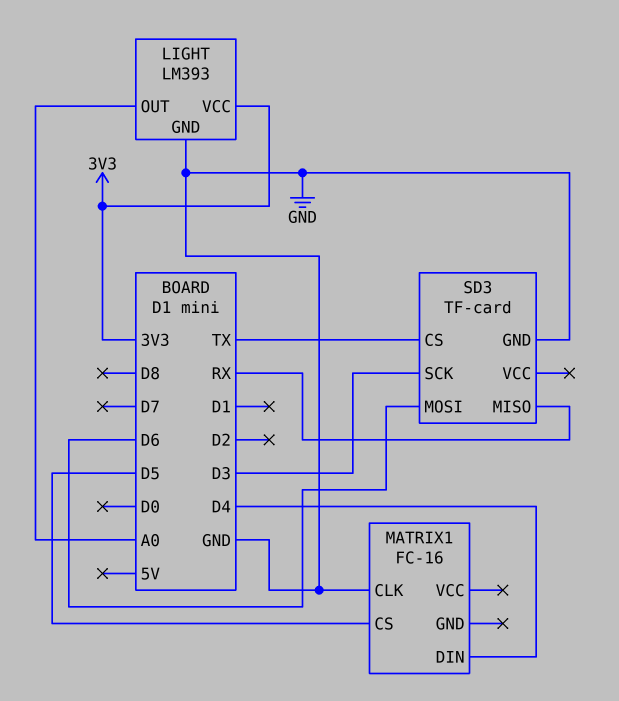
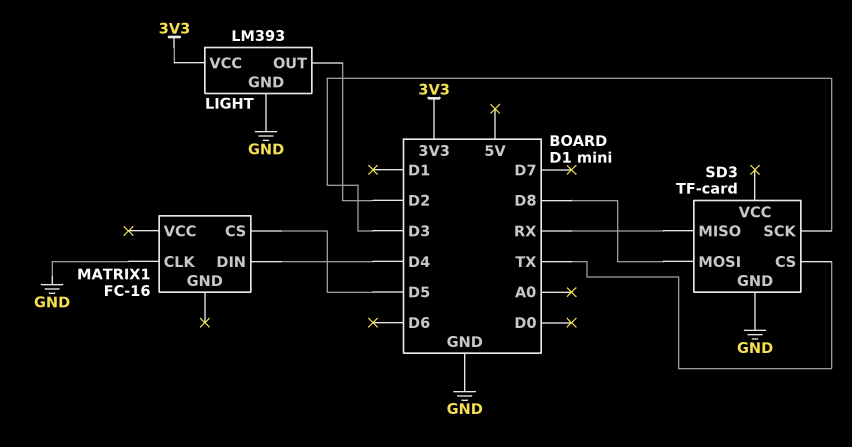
LIGHT pin OUT: A0 -> D2
SD3 pin MOSI: D6 -> D8

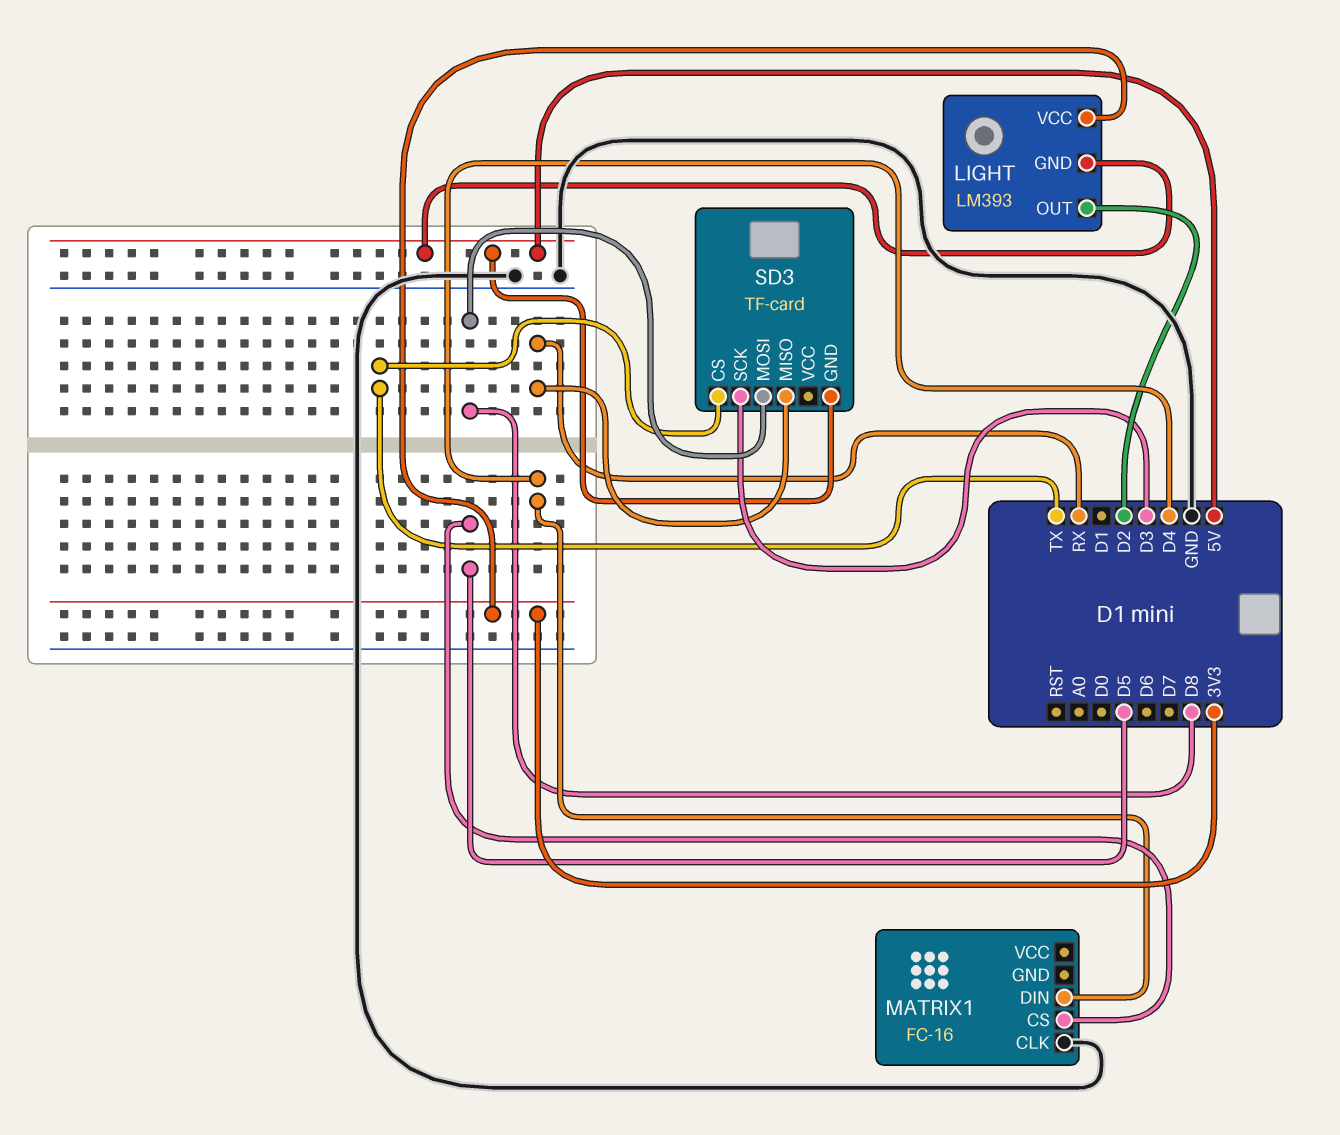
LIGHT pin GND: GND -> 5V
SD3 pin GND: GND -> 5V

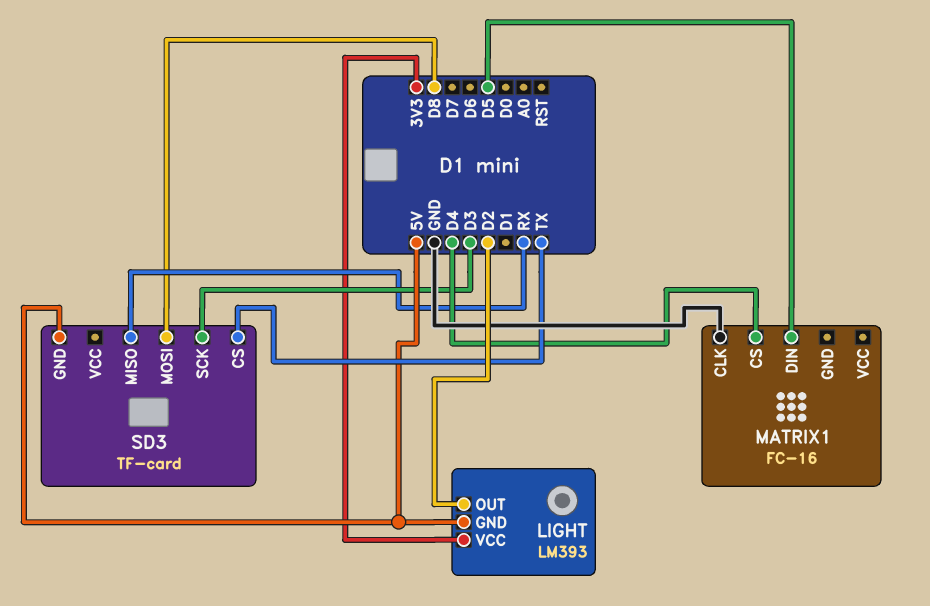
MATRIX1 pin CS: D5 -> D4
MATRIX1 pin DIN: D4 -> D5

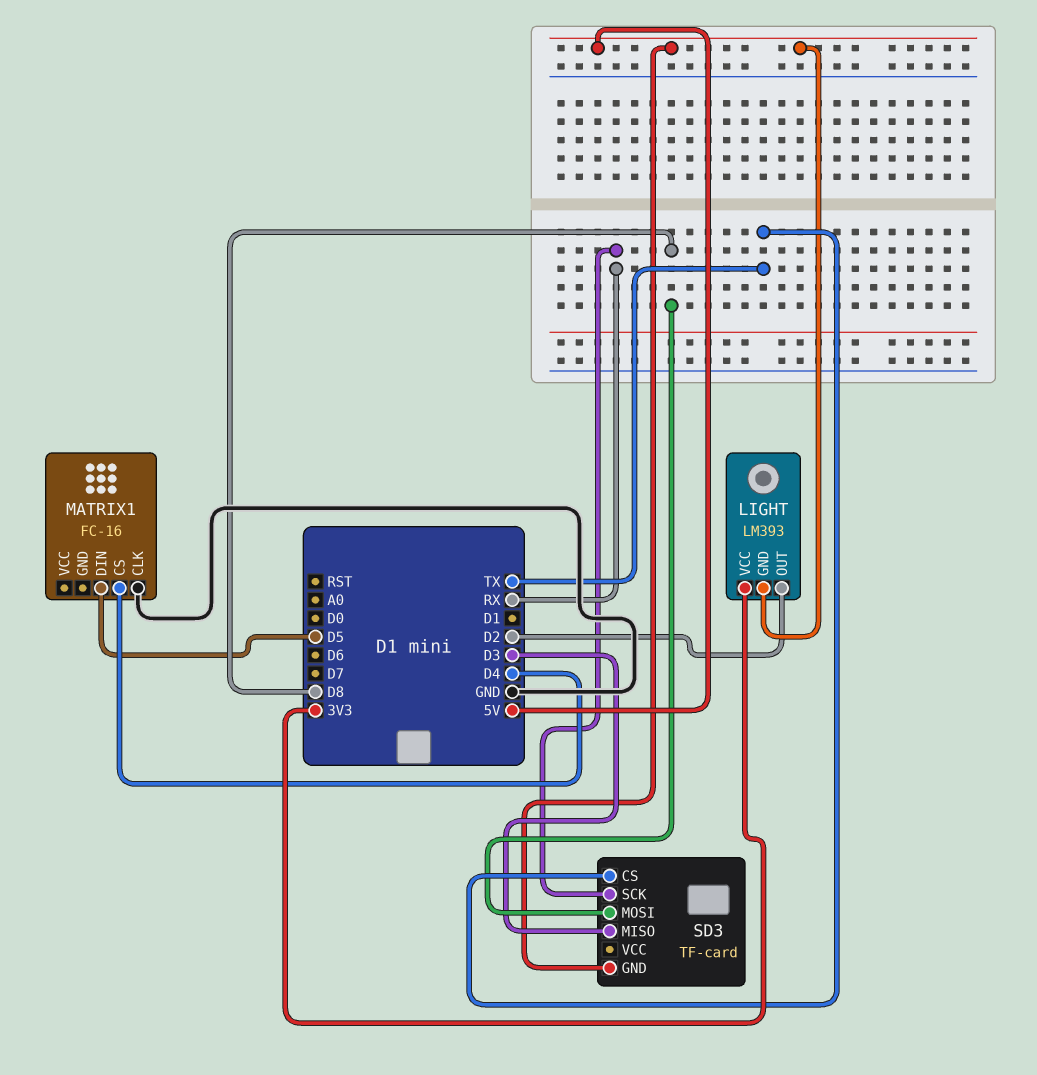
SD3 pin MISO: RX -> D3
SD3 pin SCK: D3 -> RX

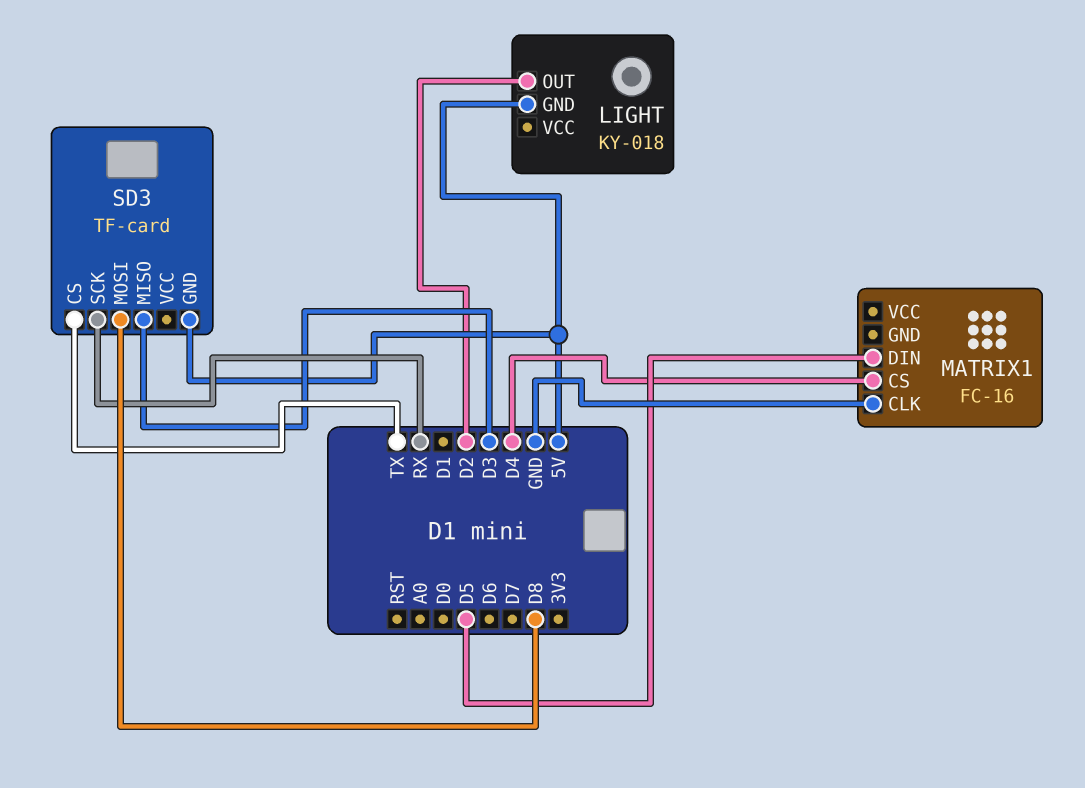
LIGHT: LM393 -> KY-018
LIGHT pin VCC: 3V3 -> none

